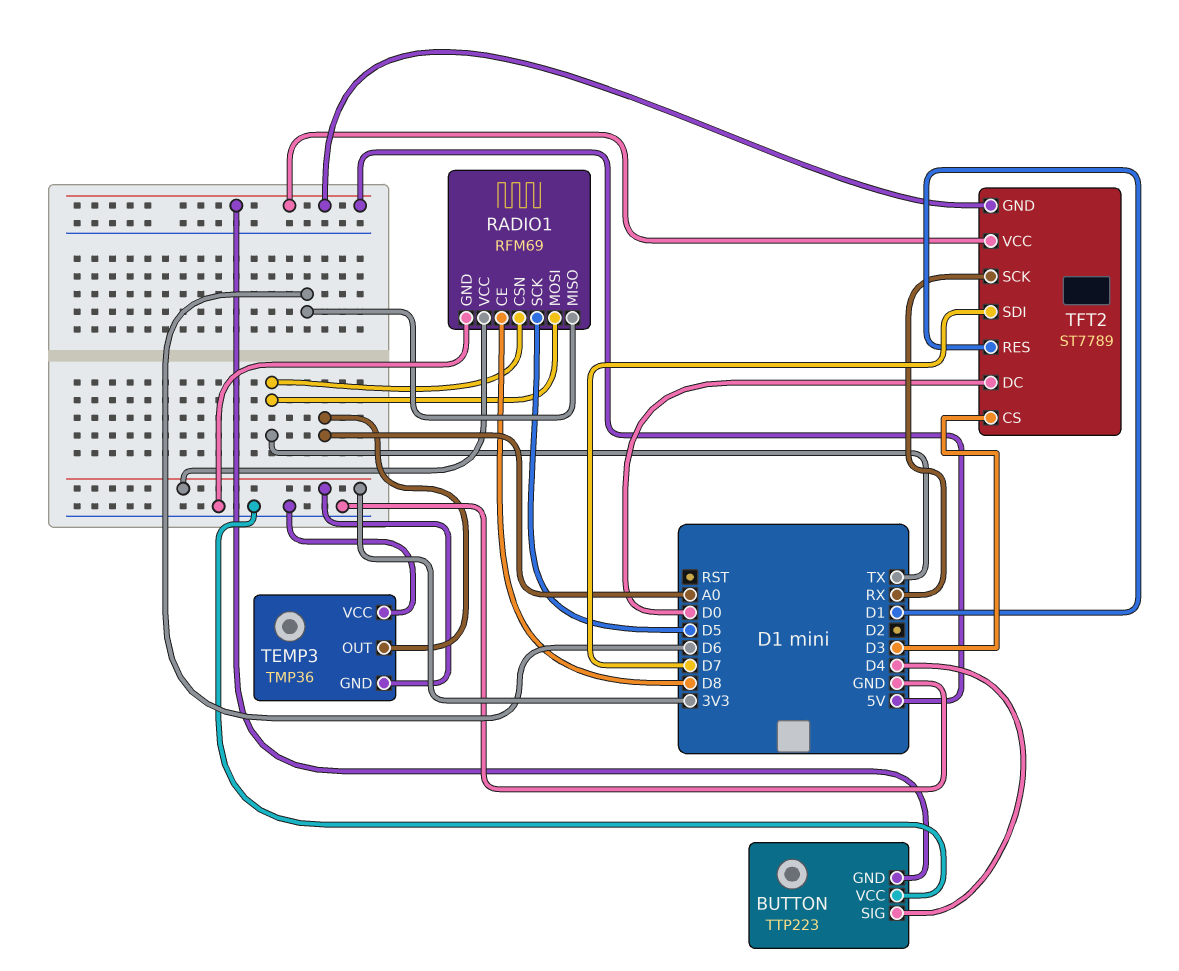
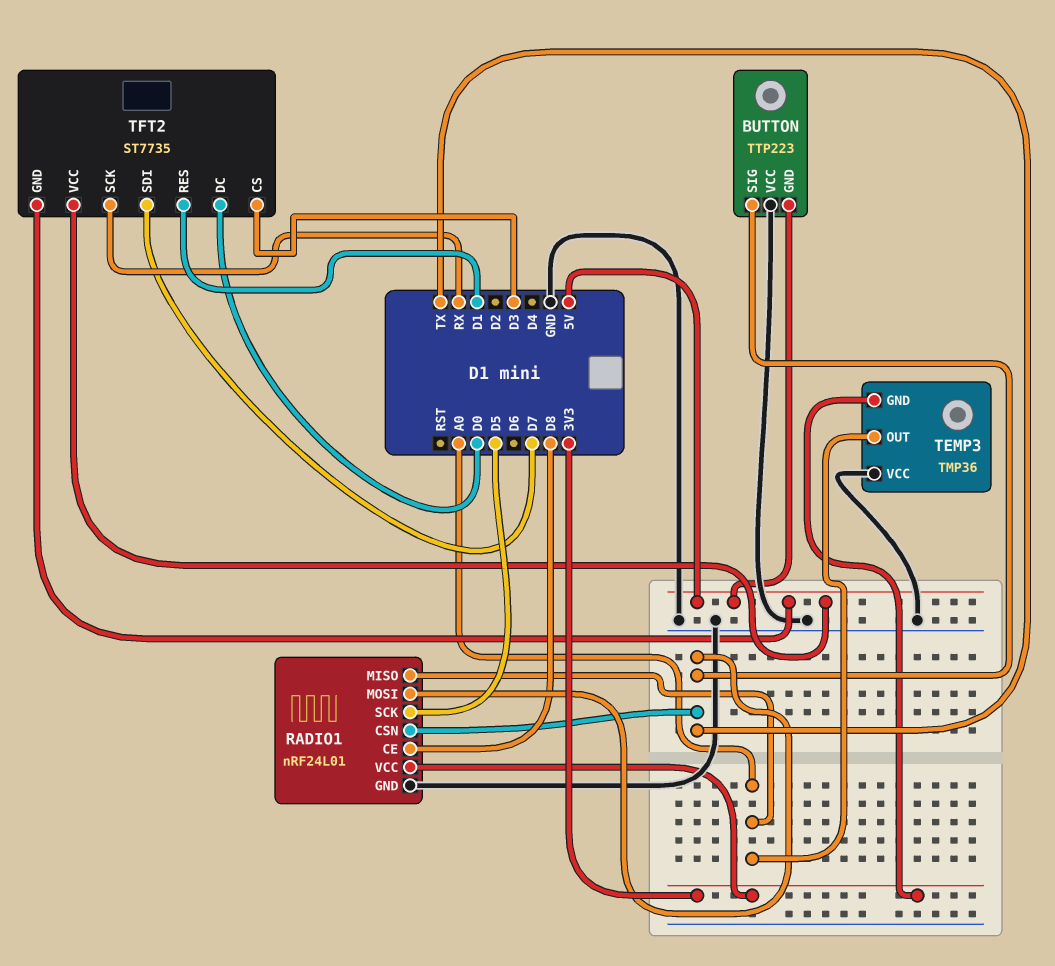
BUTTON pin SIG: D4 -> TX
RADIO1: RFM69 -> nRF24L01
RADIO1 pin MISO: D6 -> A0
TFT2: ST7789 -> ST7735

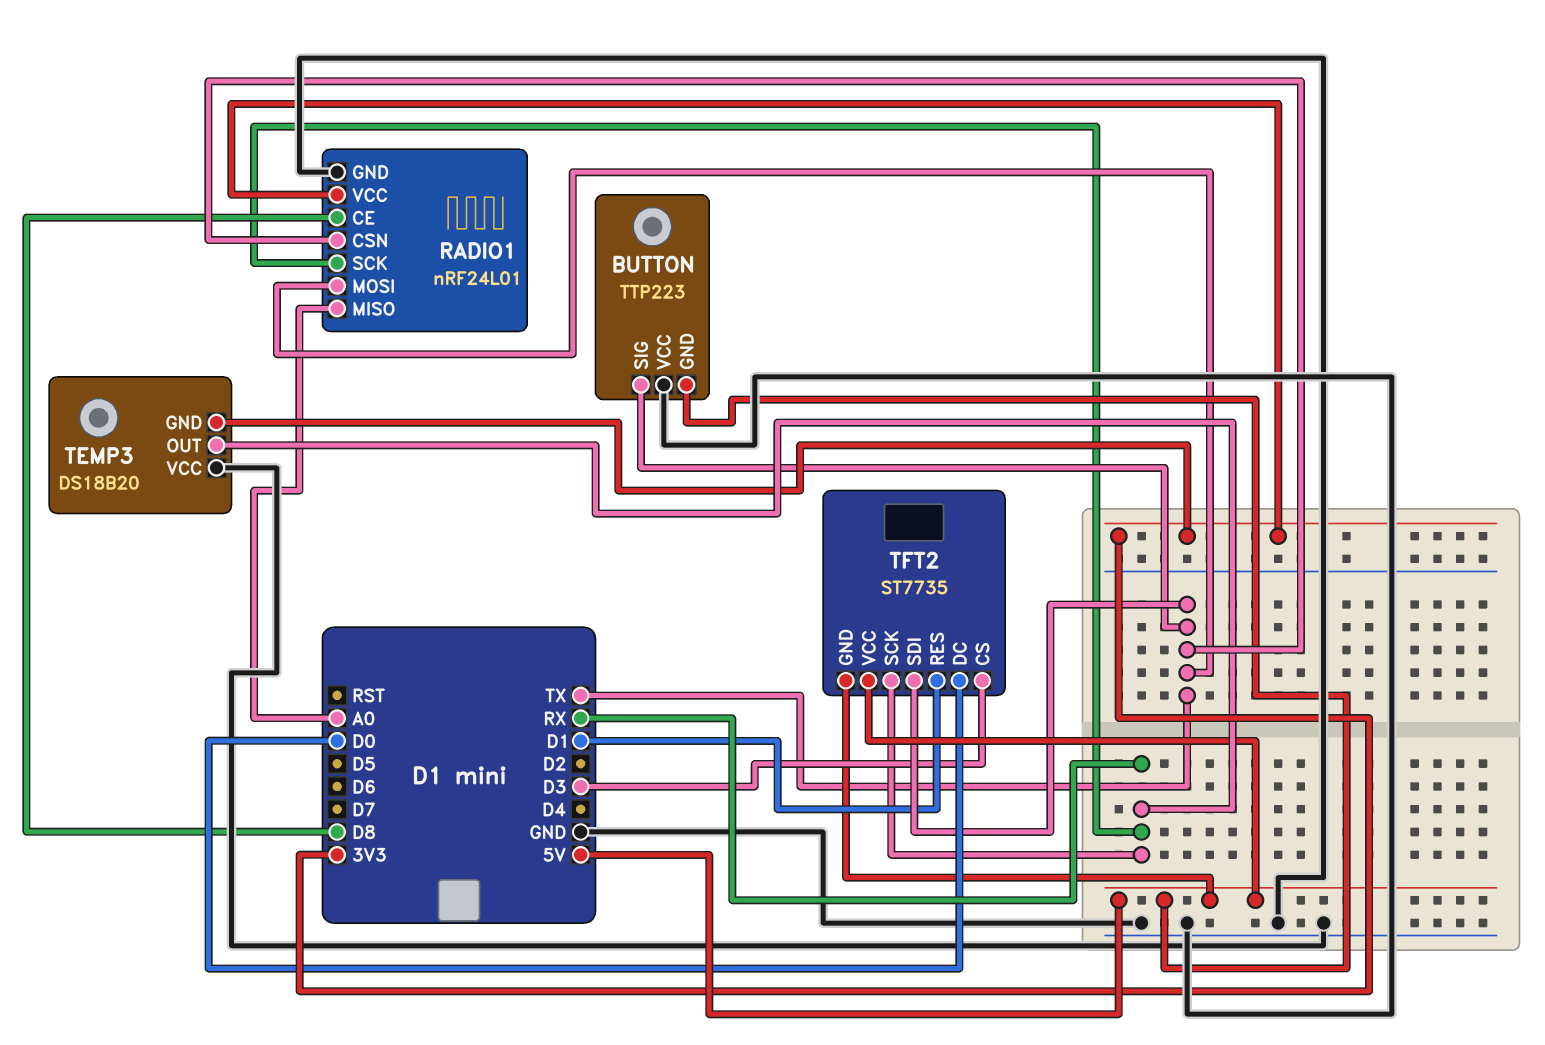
RADIO1 pin SCK: D5 -> RX
TEMP3: TMP36 -> DS18B20
TEMP3 pin OUT: A0 -> RX
TFT2 pin SDI: D7 -> TX

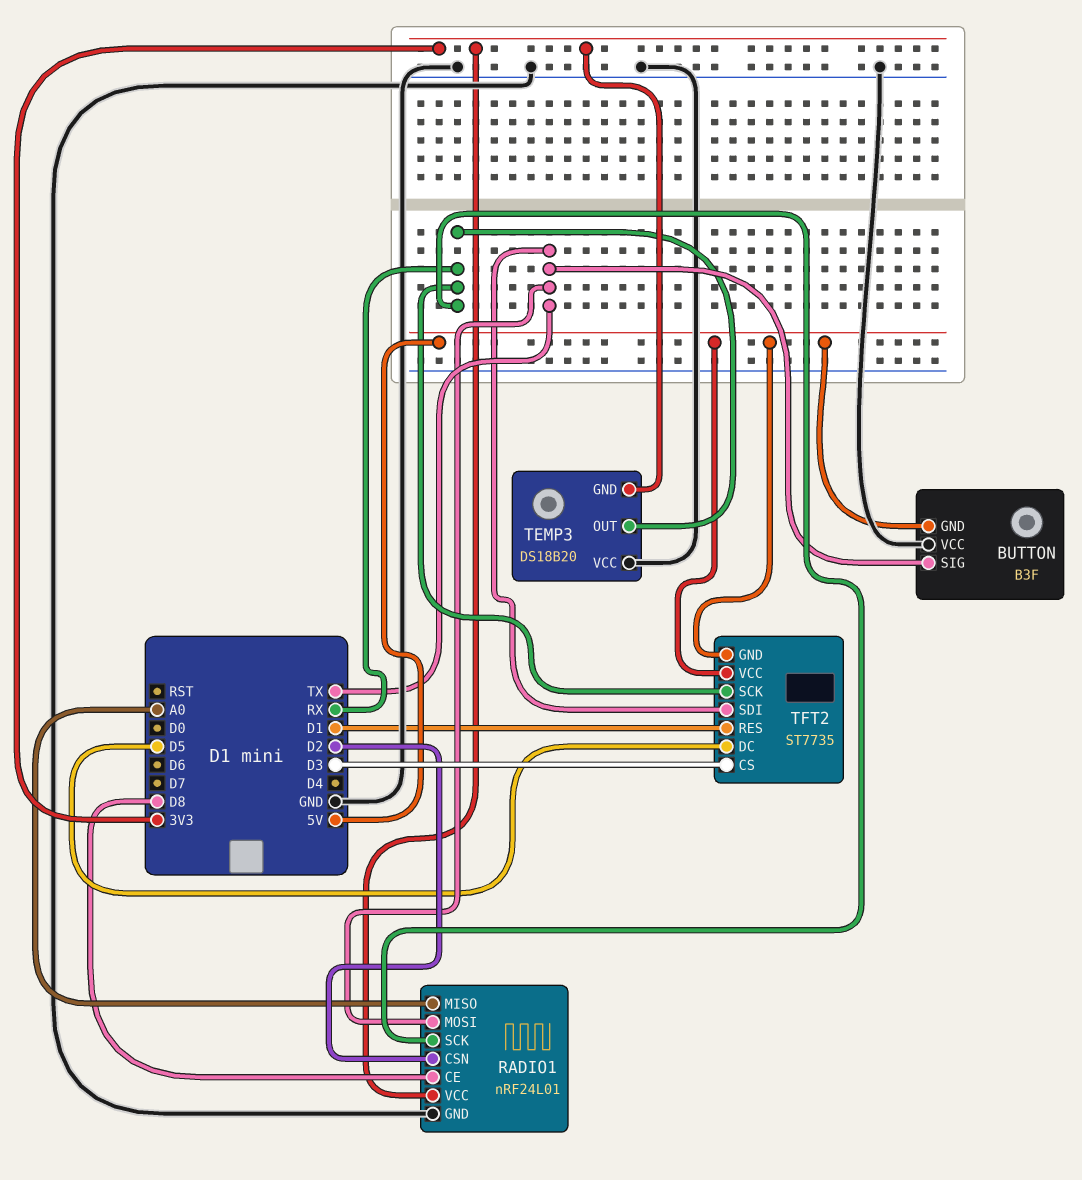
BUTTON: TTP223 -> B3F
RADIO1 pin CSN: TX -> D2
TFT2 pin DC: D0 -> D5

